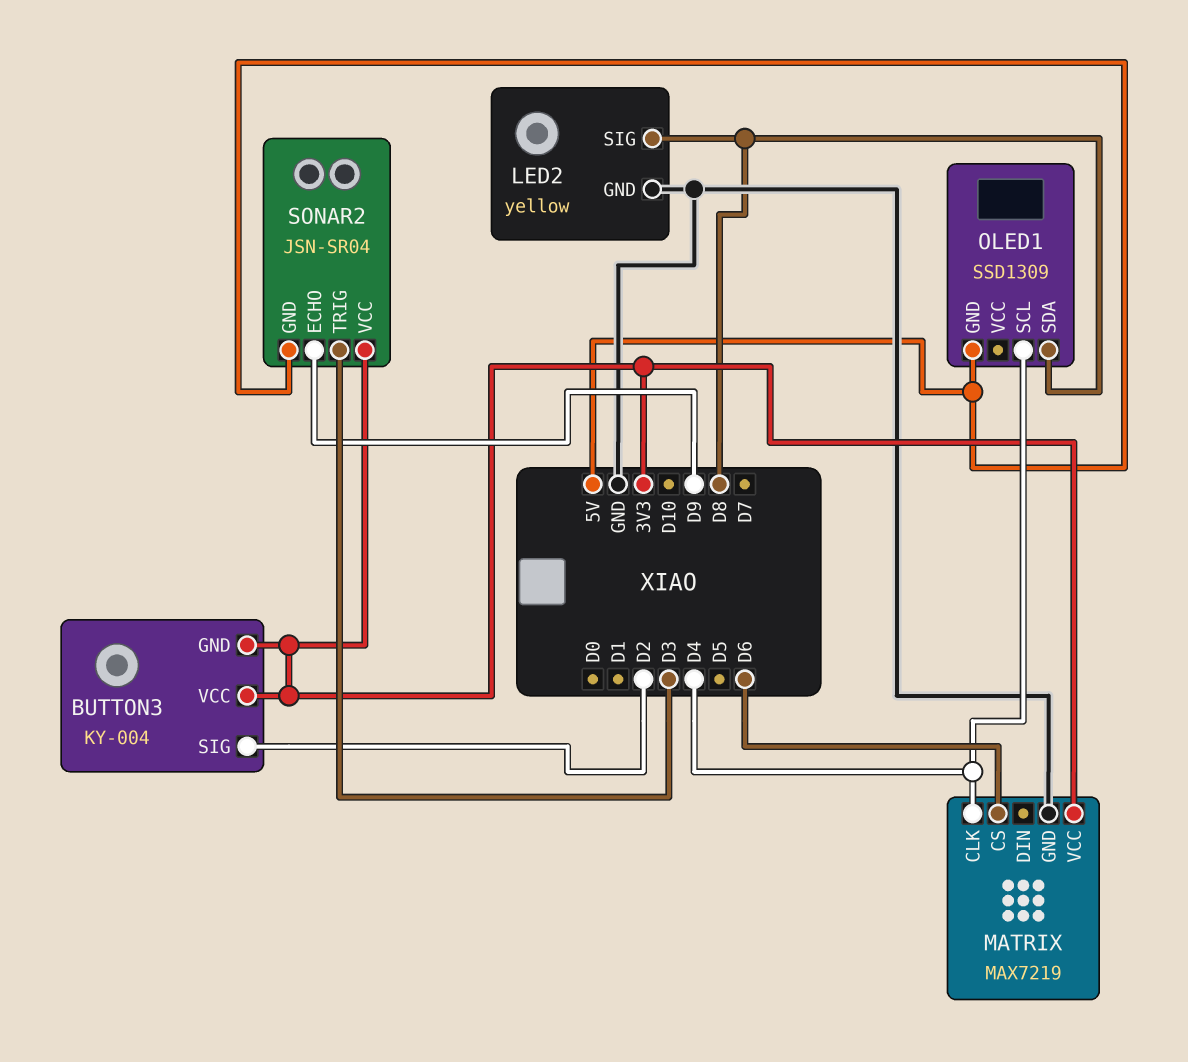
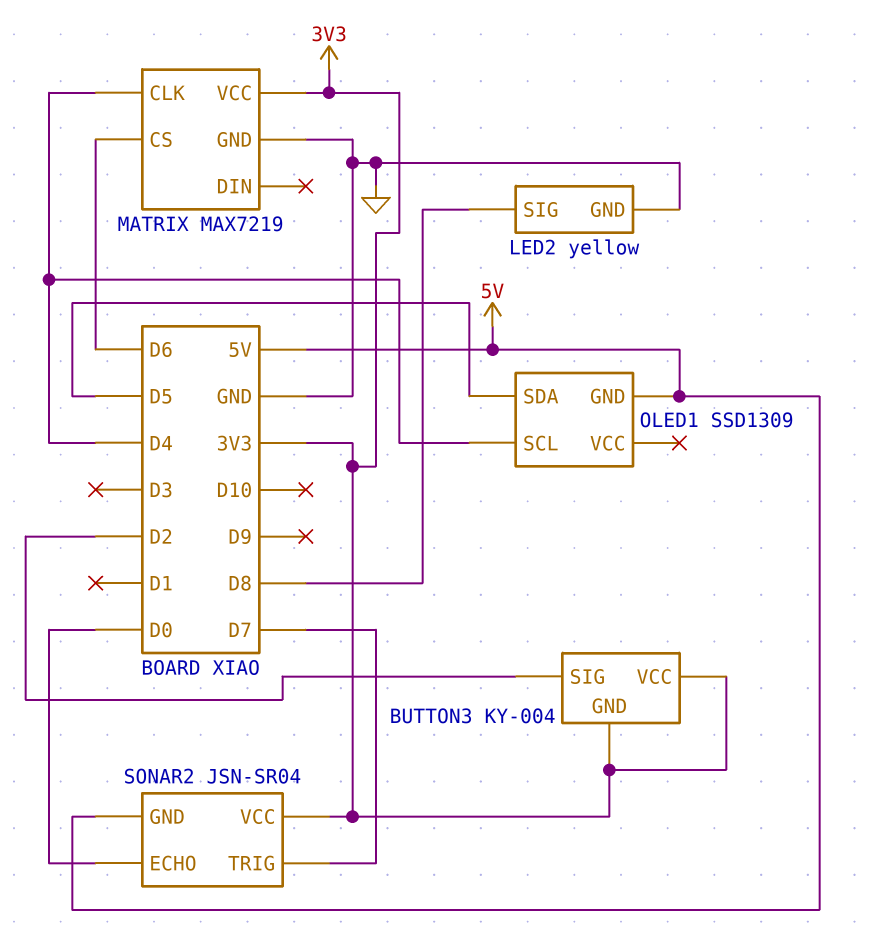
OLED1 pin SDA: D8 -> D5
SONAR2 pin ECHO: D9 -> D0
SONAR2 pin TRIG: D3 -> D7

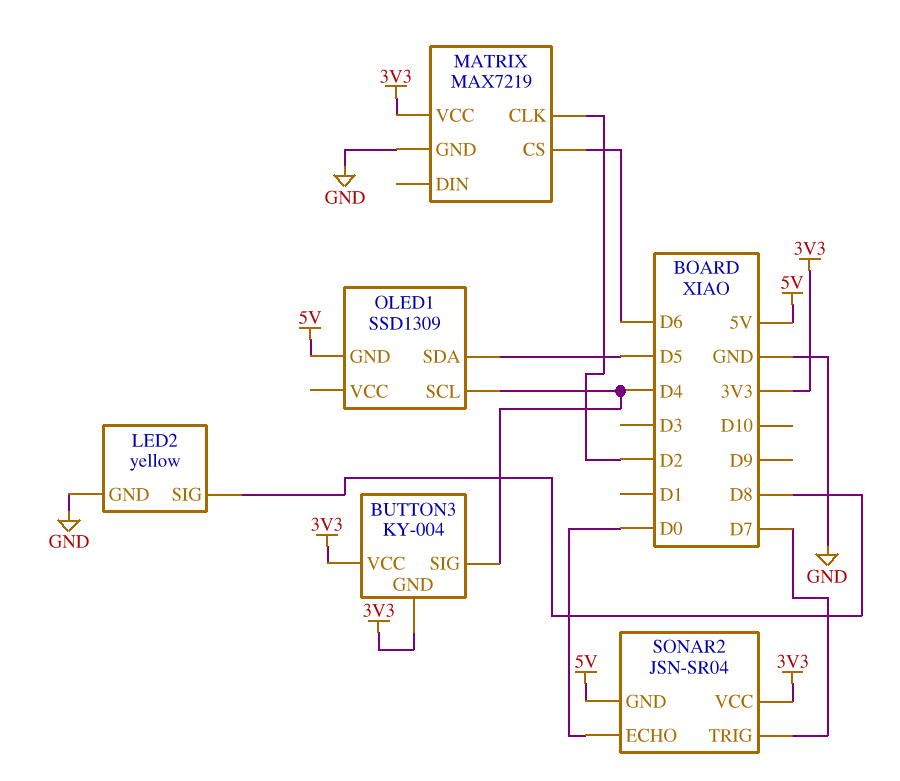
BUTTON3 pin SIG: D2 -> D4
MATRIX pin CLK: D4 -> D2

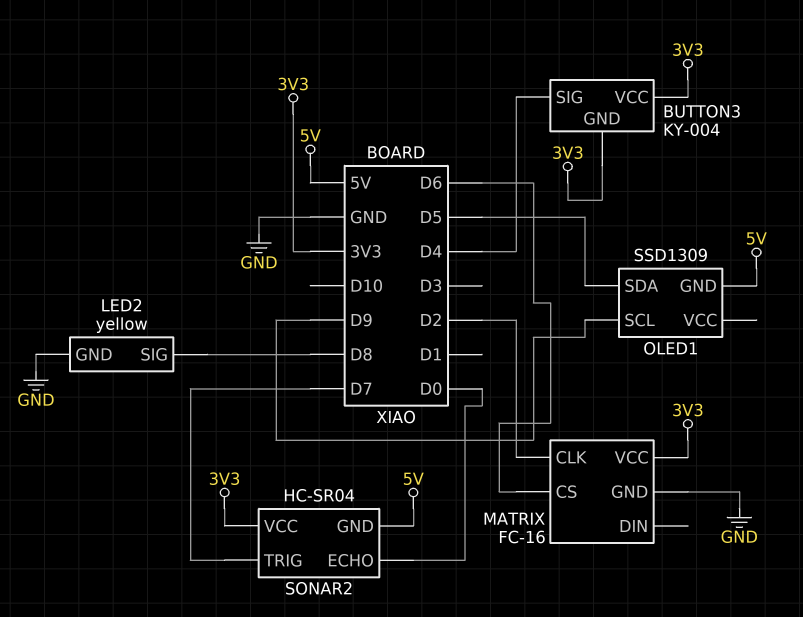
MATRIX: MAX7219 -> FC-16
OLED1 pin SCL: D4 -> D9
SONAR2: JSN-SR04 -> HC-SR04

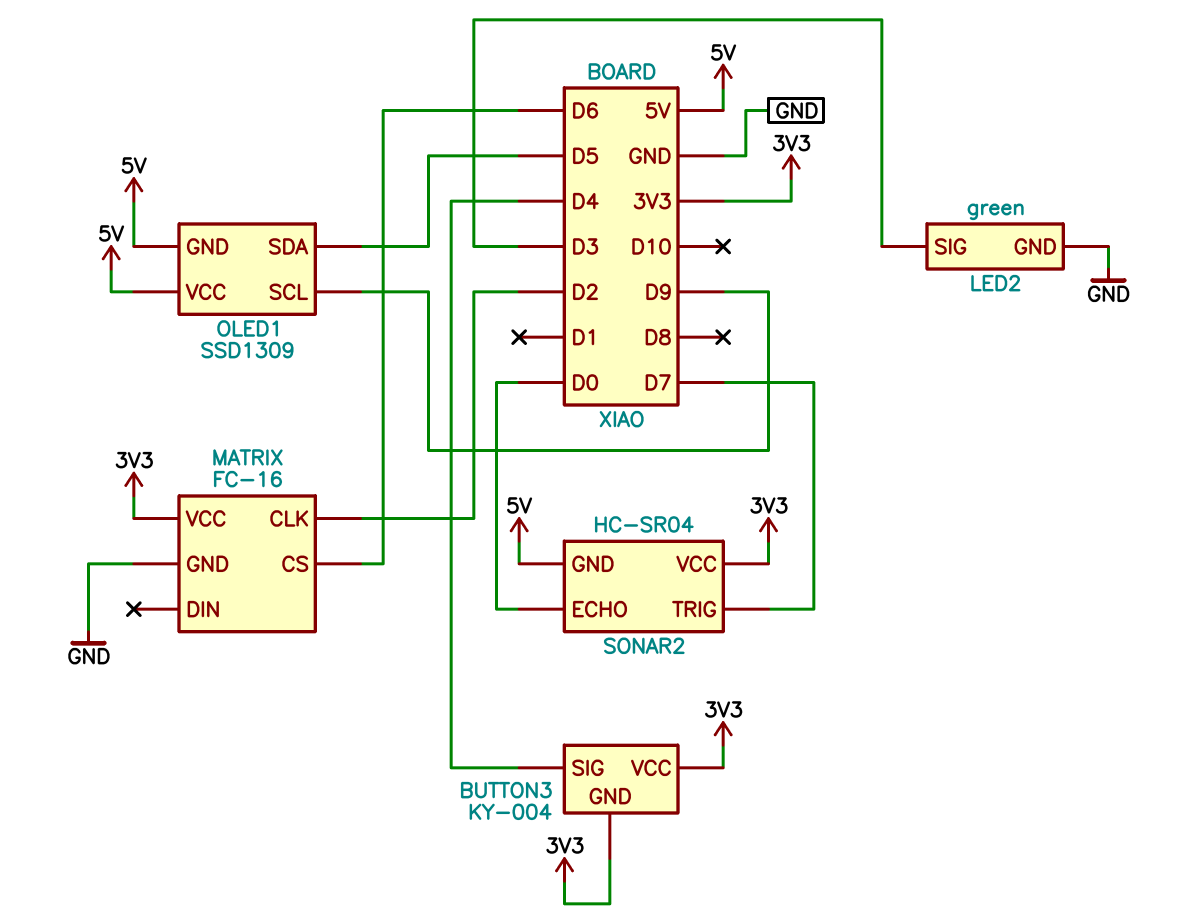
LED2: yellow -> green
LED2 pin SIG: D8 -> D3
OLED1 pin VCC: none -> 5V

